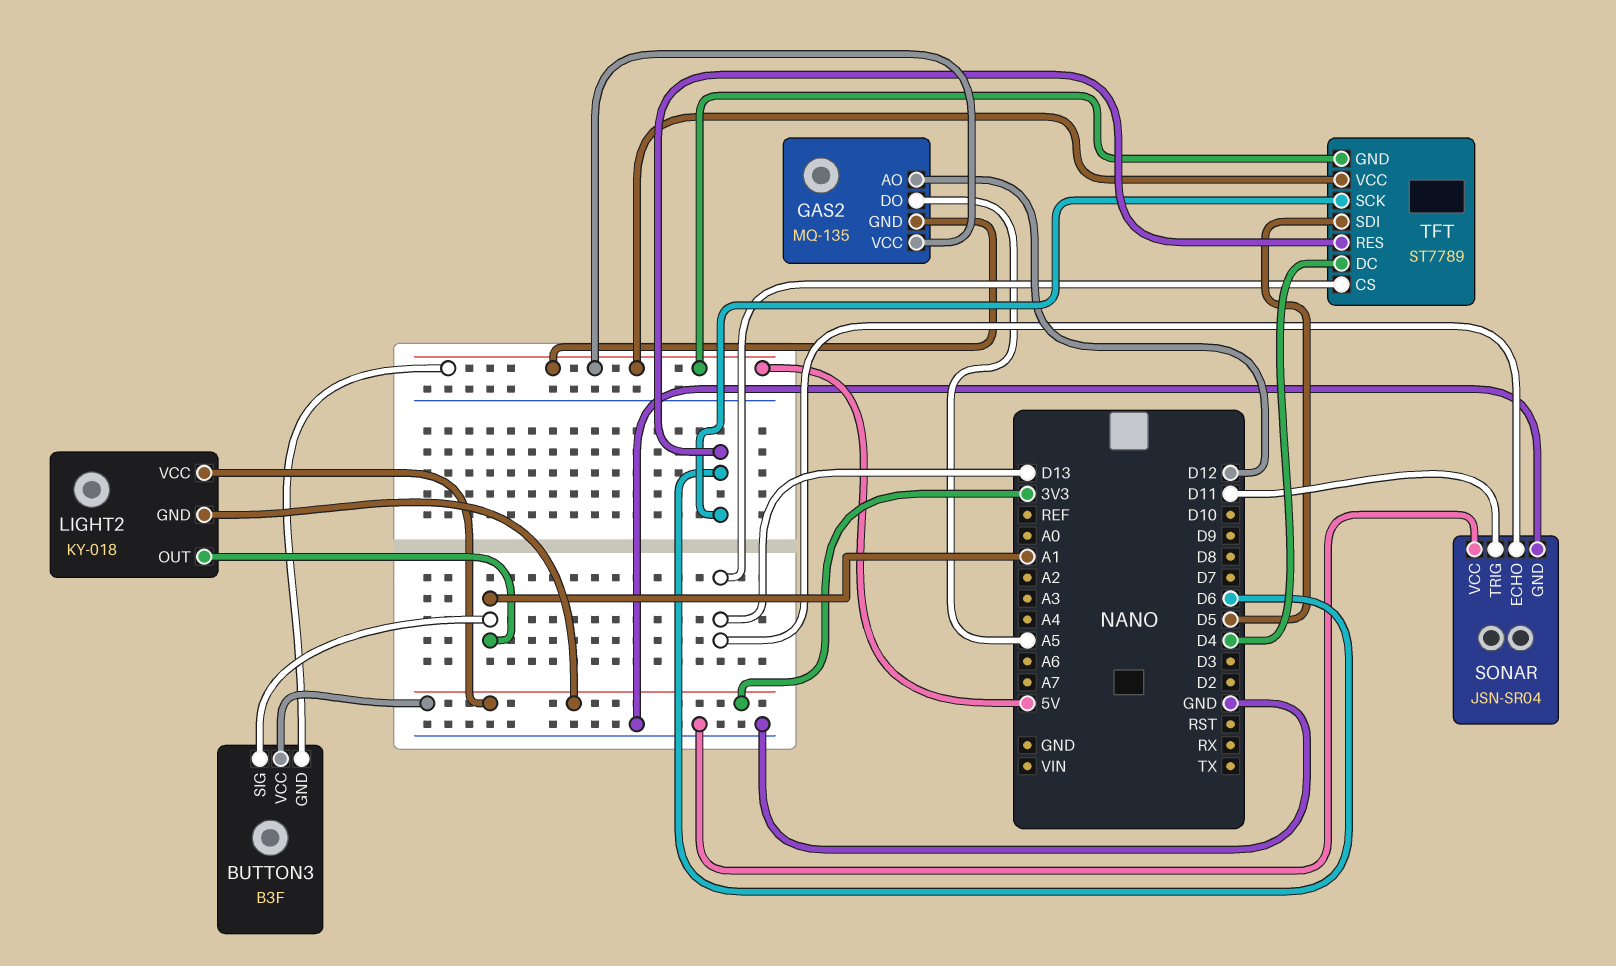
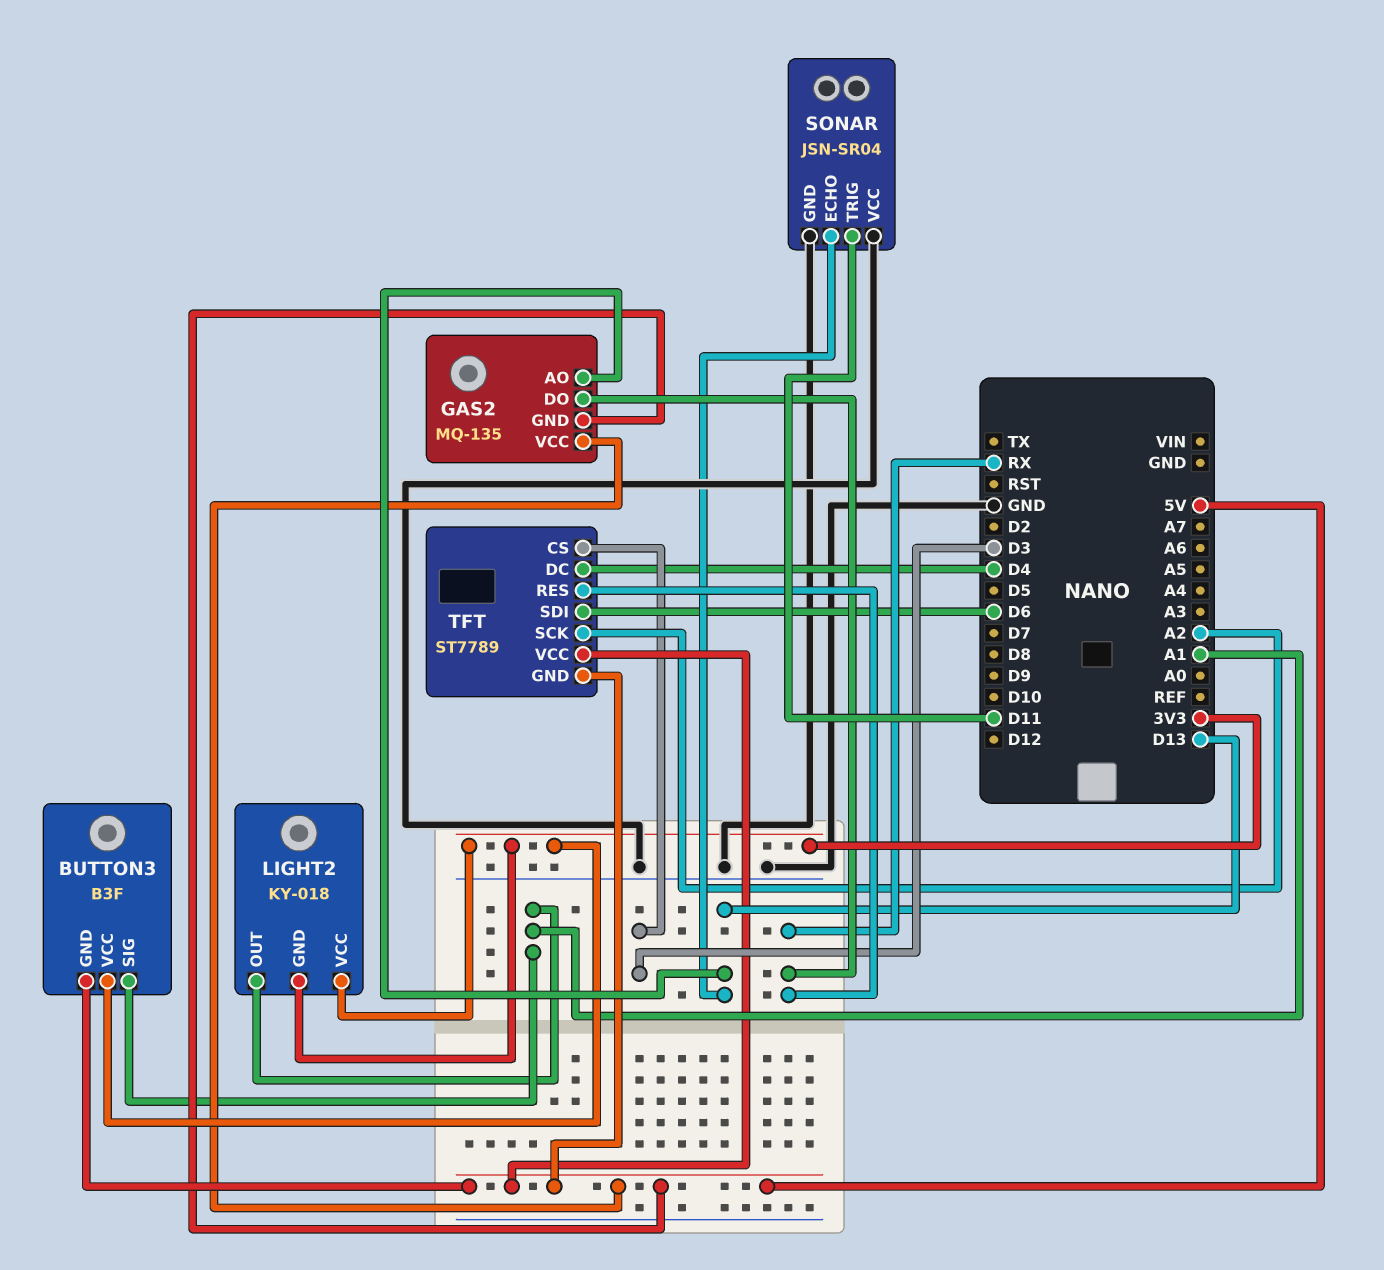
GAS2 pin AO: D12 -> D13
GAS2 pin DO: A5 -> RX
TFT pin CS: D13 -> D3
TFT pin RES: D6 -> RX
TFT pin SCK: D6 -> A2
TFT pin SDI: D5 -> D6

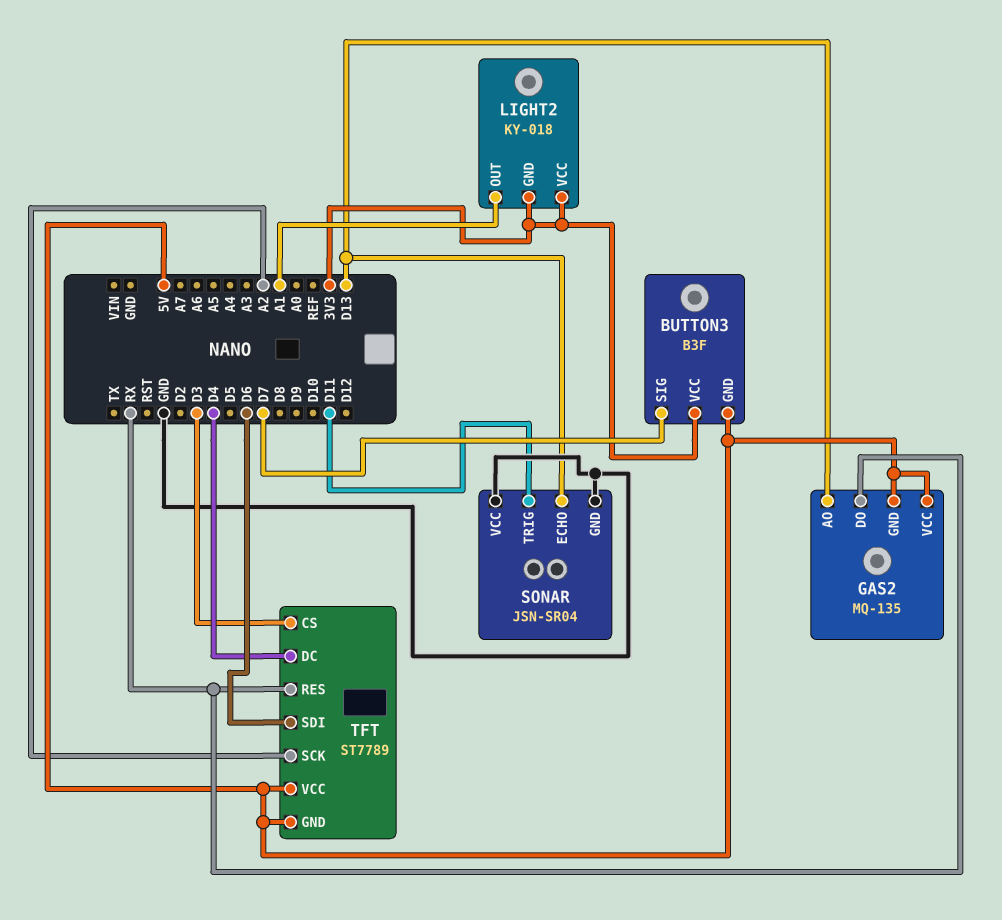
BUTTON3 pin SIG: A1 -> D7

